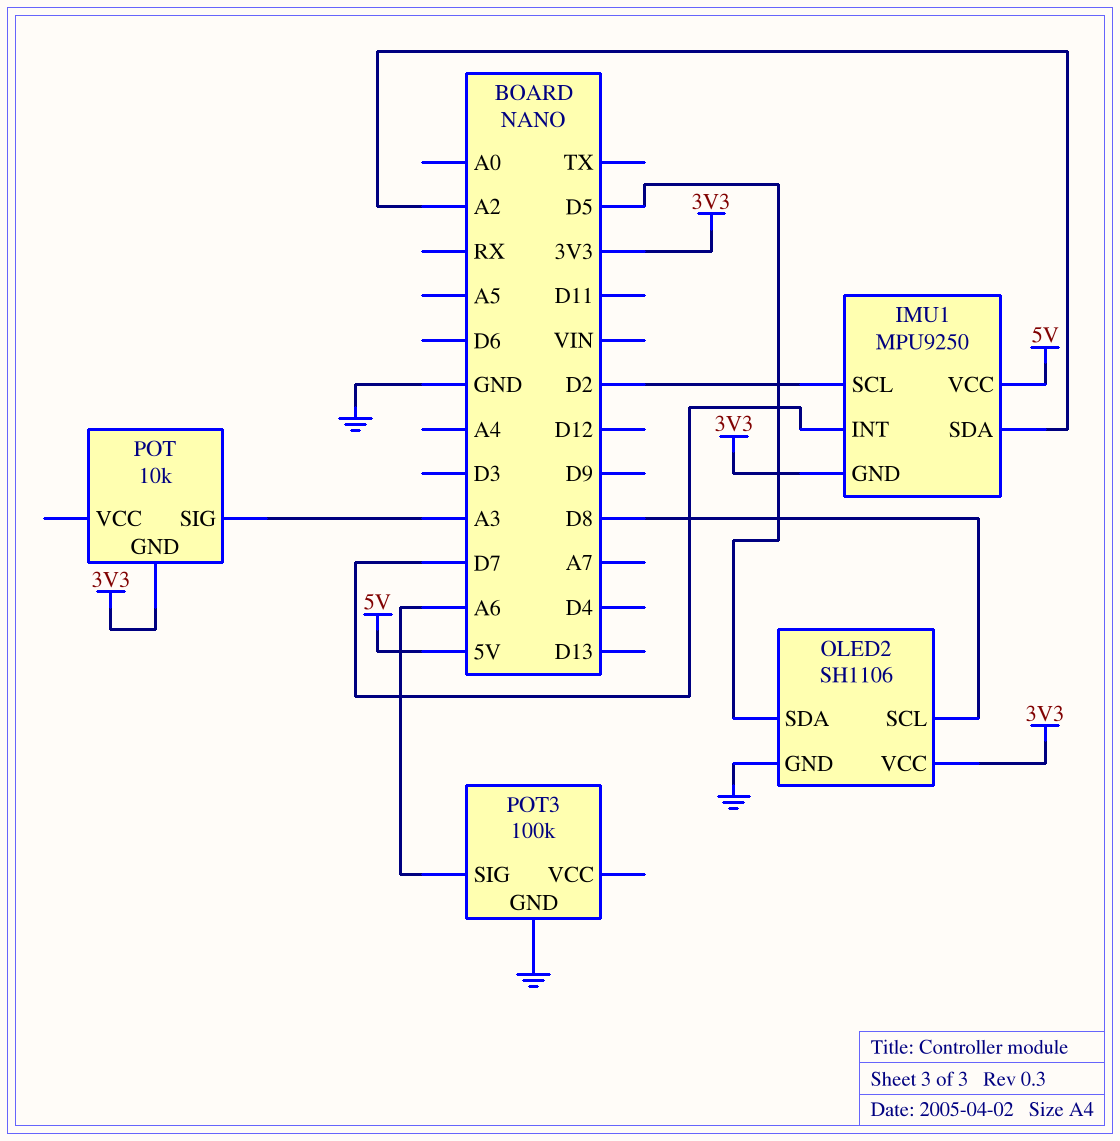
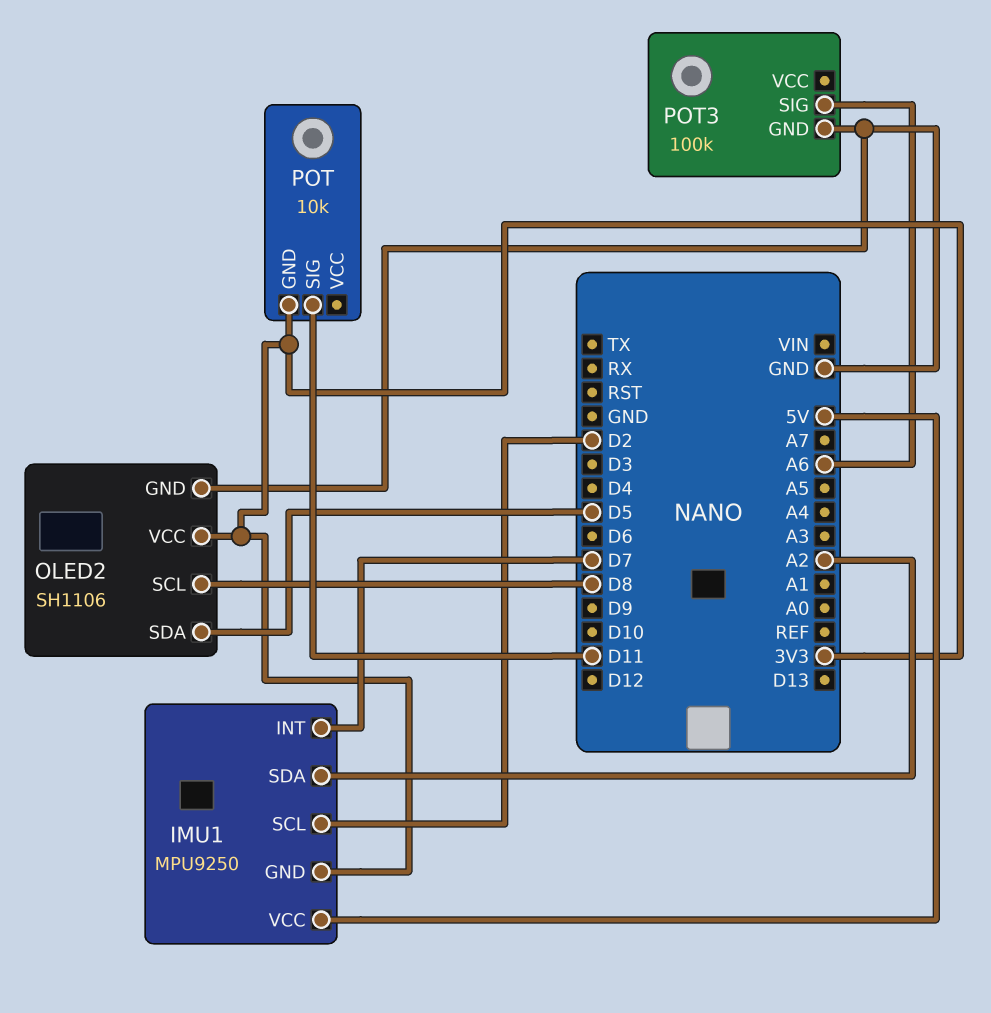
POT pin SIG: A3 -> D11

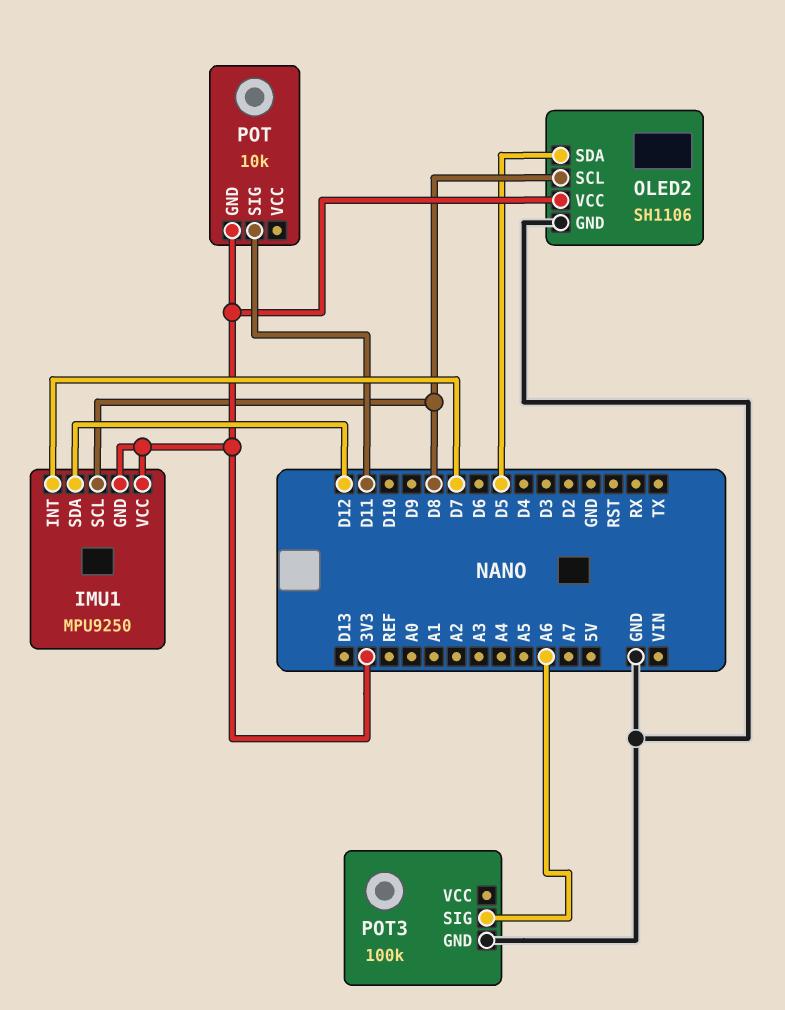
IMU1 pin SCL: D2 -> D8
IMU1 pin SDA: A2 -> D12
IMU1 pin VCC: 5V -> 3V3

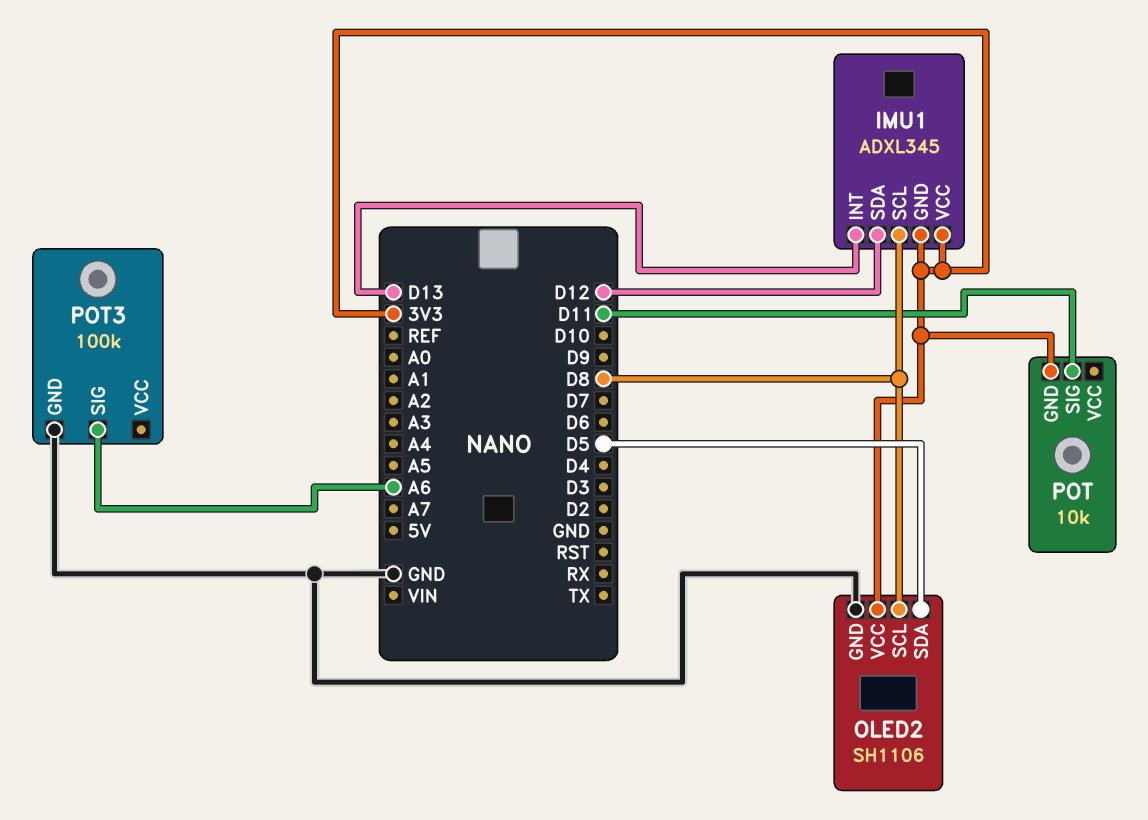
IMU1: MPU9250 -> ADXL345
IMU1 pin INT: D7 -> D13

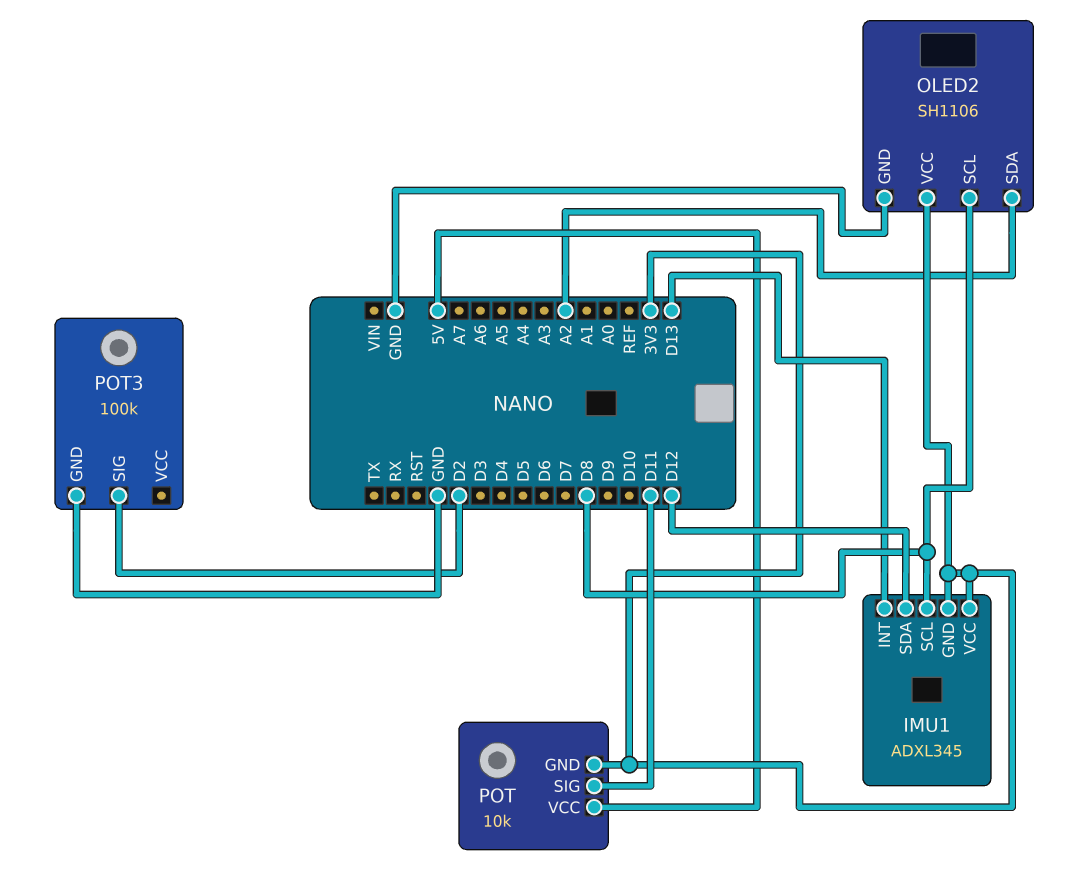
OLED2 pin SDA: D5 -> A2
POT pin VCC: none -> 5V
POT3 pin SIG: A6 -> D2

